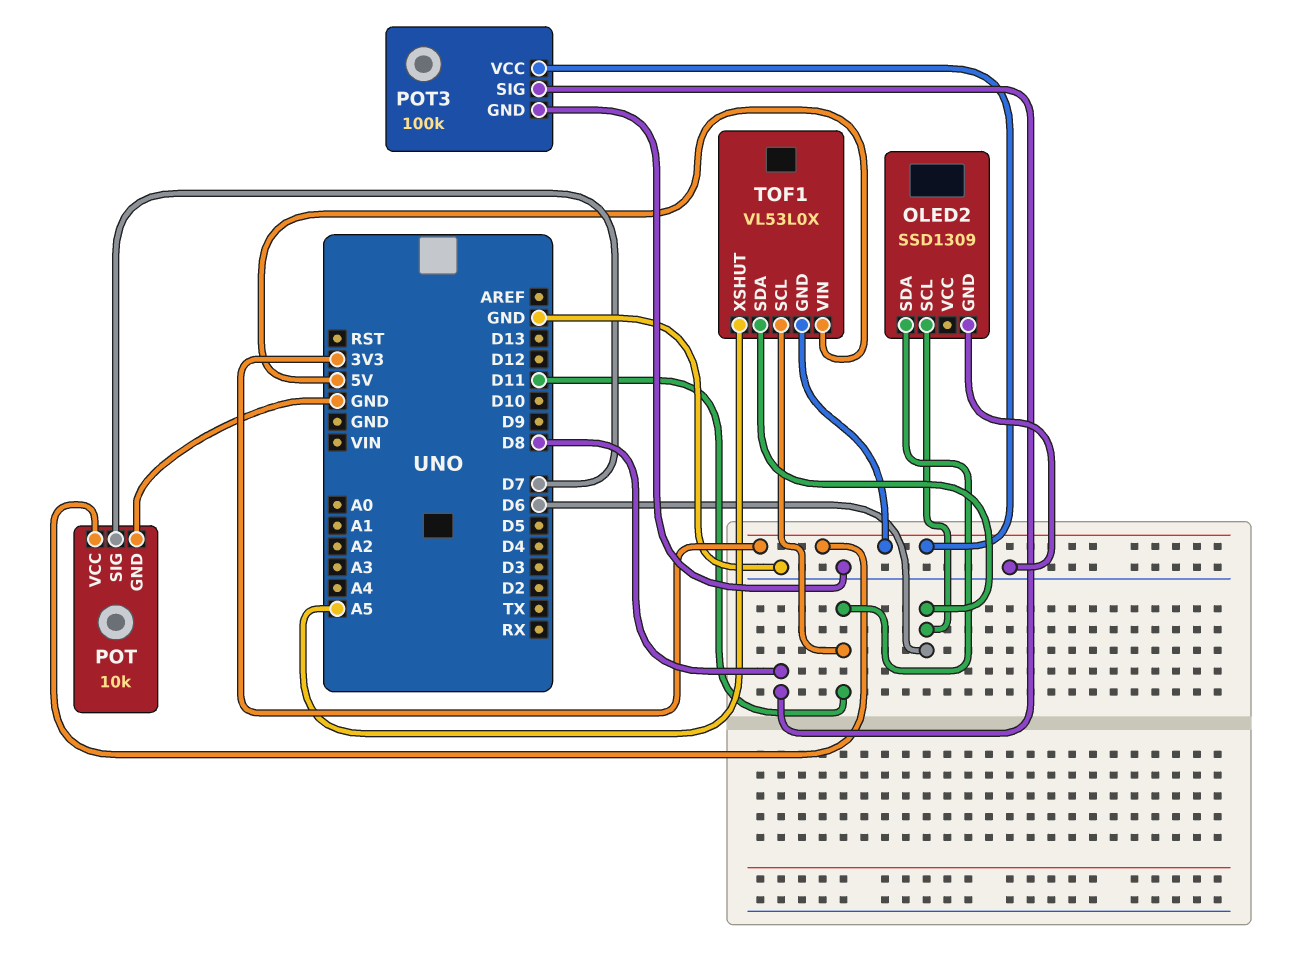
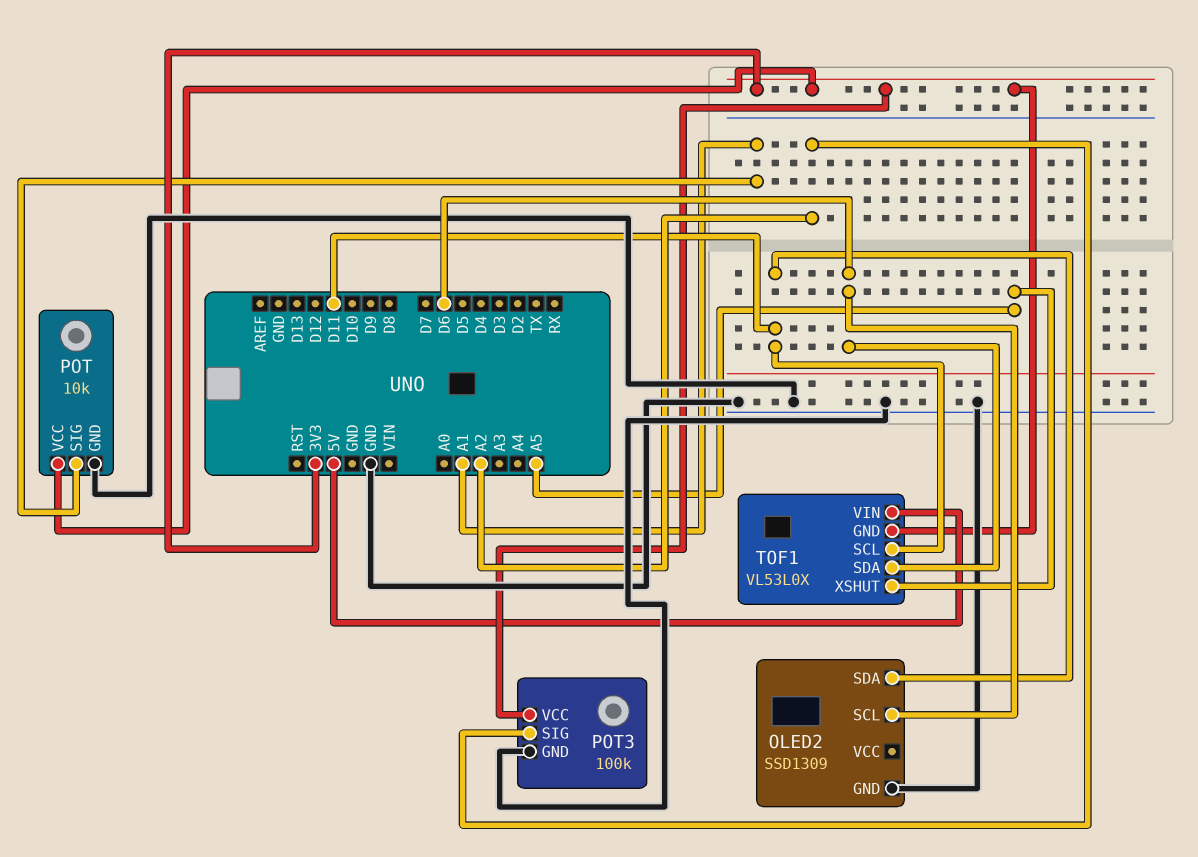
POT pin SIG: D7 -> A1
POT3 pin SIG: D8 -> A2

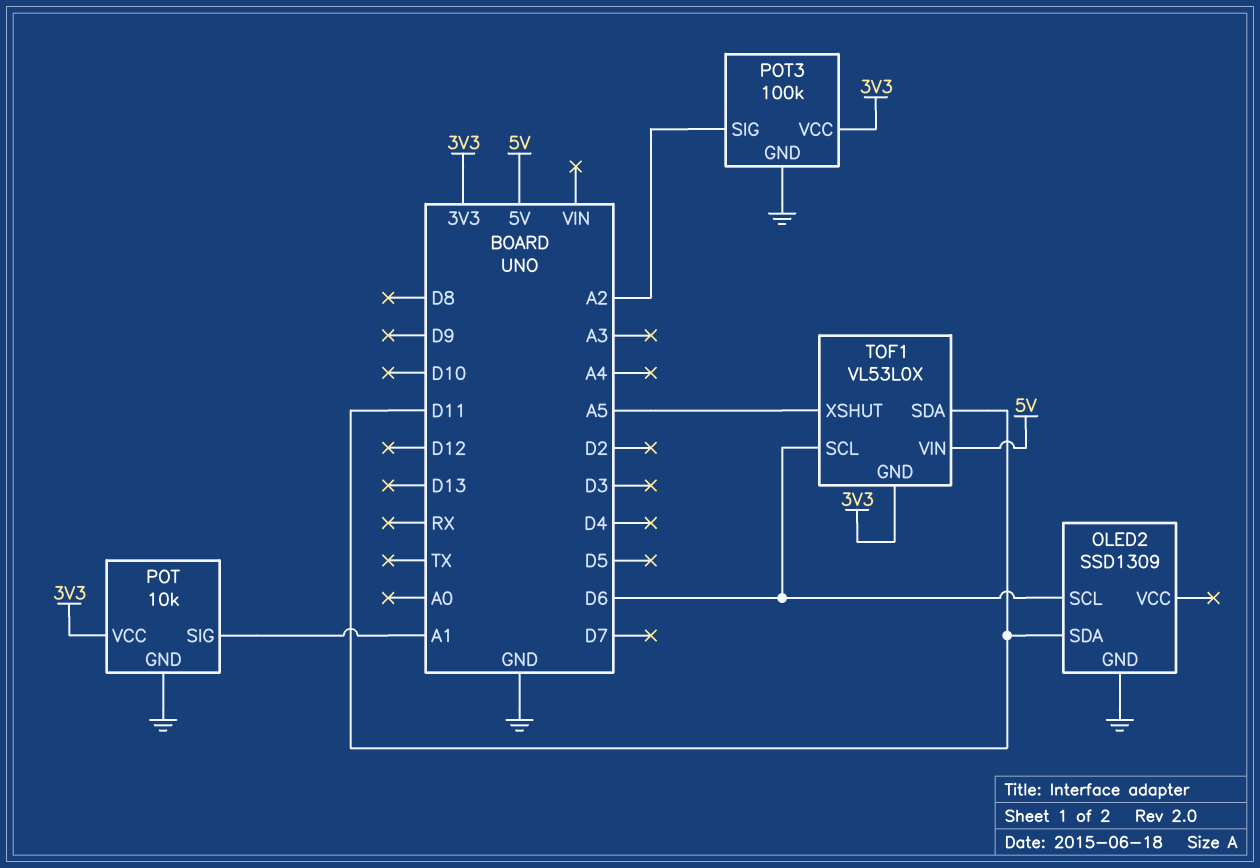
TOF1 pin SCL: D11 -> D6
TOF1 pin SDA: D6 -> D11

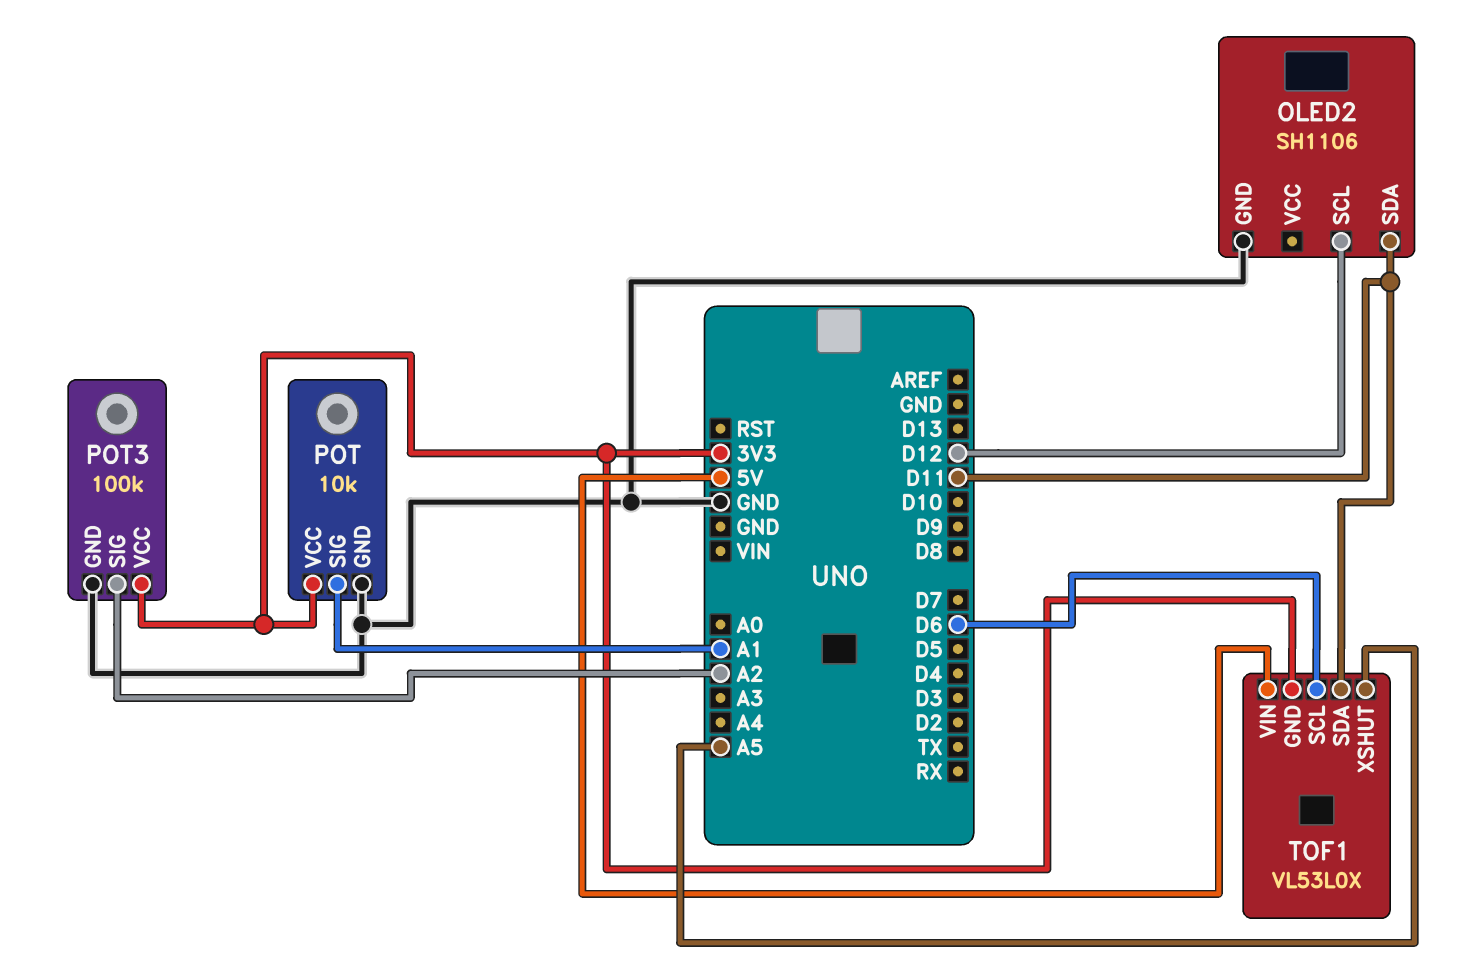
OLED2: SSD1309 -> SH1106
OLED2 pin SCL: D6 -> D12

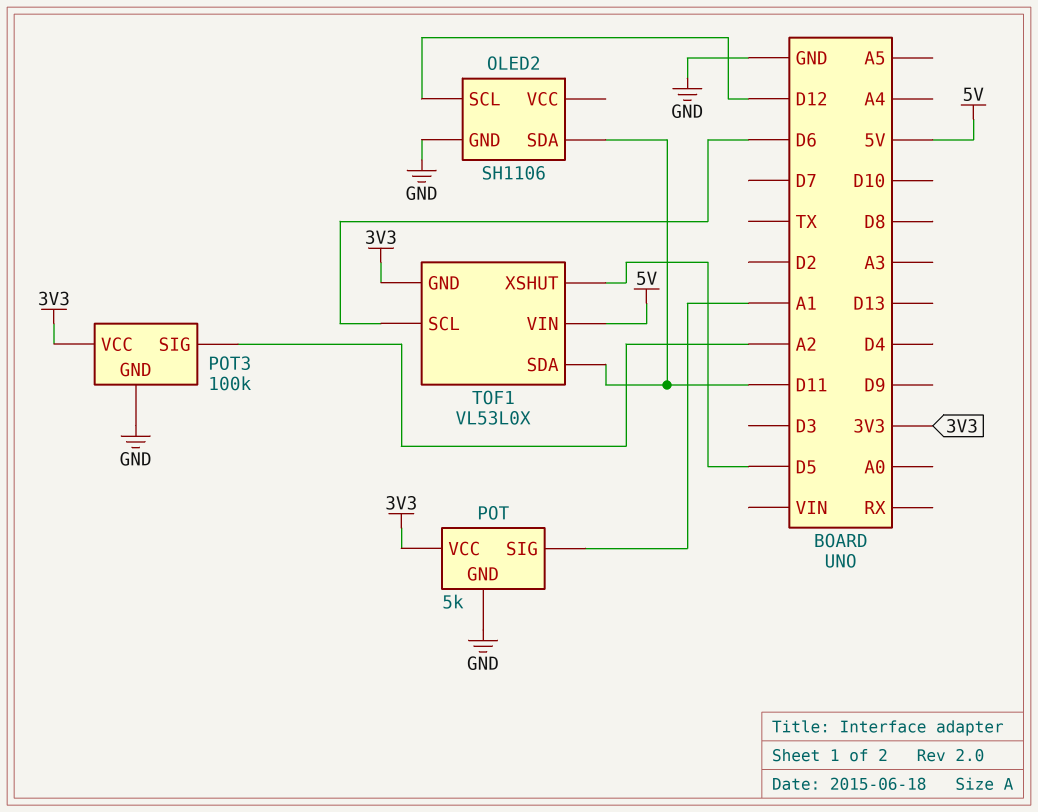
POT: 10k -> 5k
TOF1 pin XSHUT: A5 -> D5

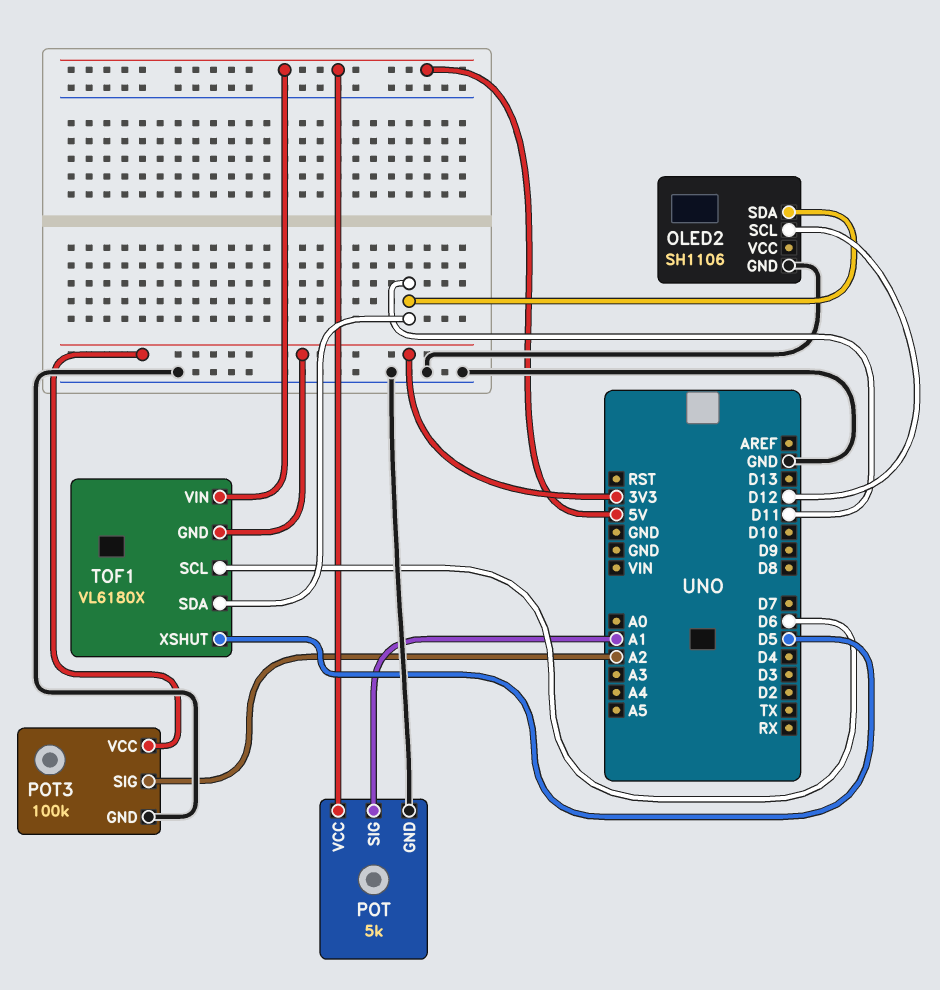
POT pin VCC: 3V3 -> 5V
TOF1: VL53L0X -> VL6180X

